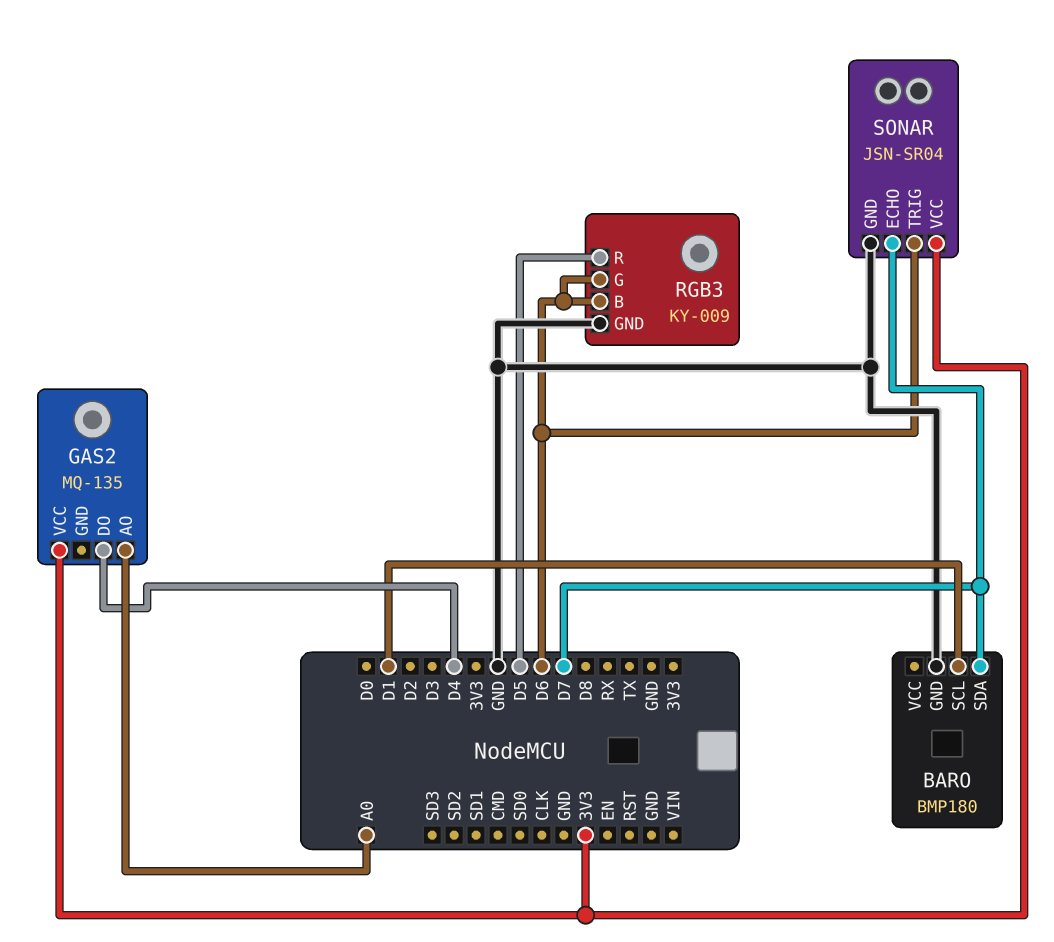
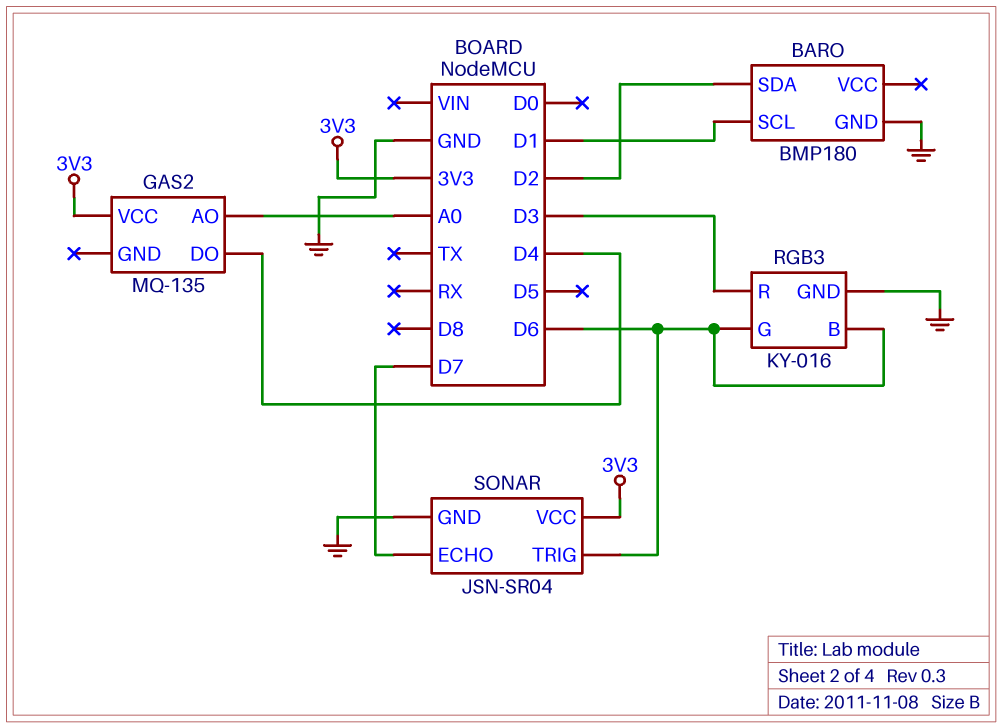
BARO pin SDA: D7 -> D2
RGB3: KY-009 -> KY-016
RGB3 pin R: D5 -> D3

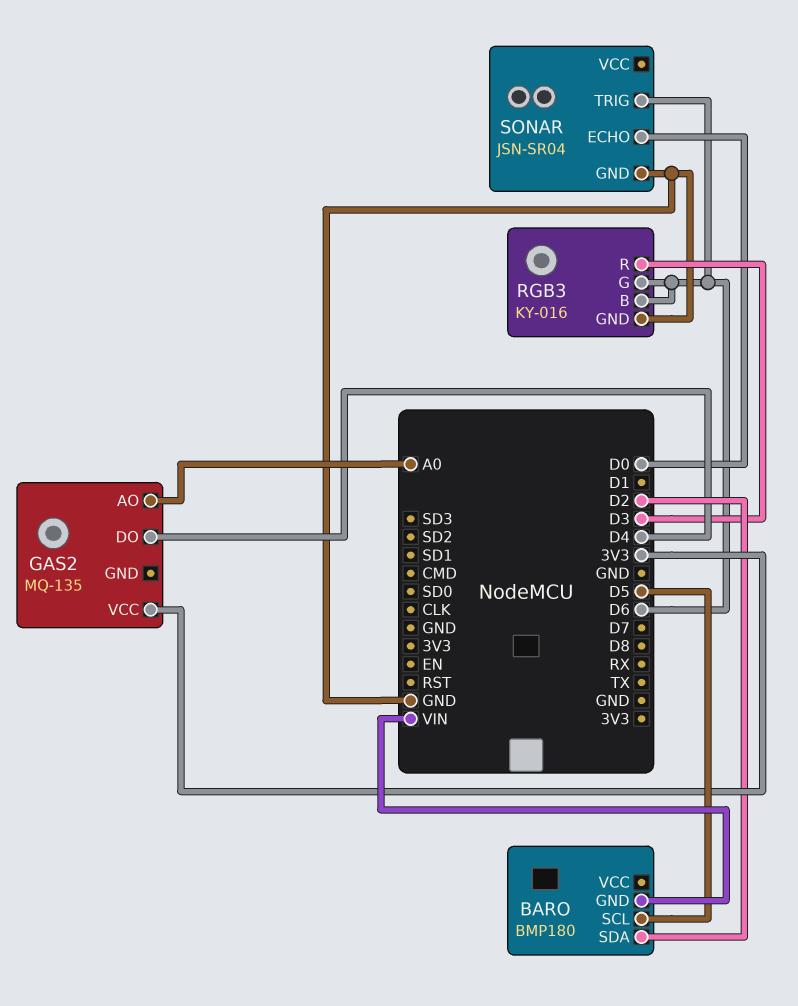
BARO pin GND: GND -> VIN
BARO pin SCL: D1 -> D5
SONAR pin ECHO: D7 -> D0
SONAR pin VCC: 3V3 -> none

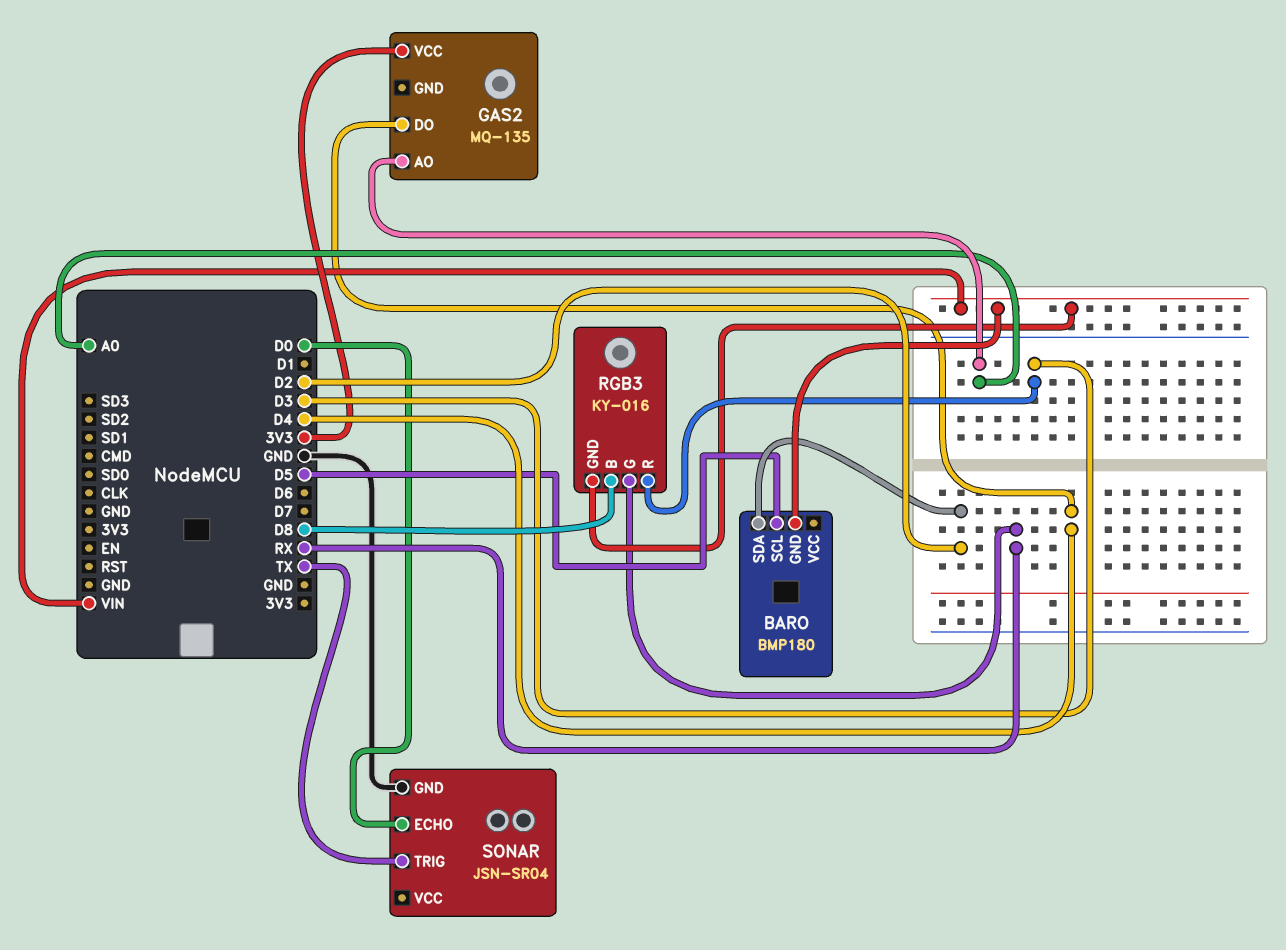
RGB3 pin B: D6 -> D8
RGB3 pin G: D6 -> RX
RGB3 pin GND: GND -> VIN
SONAR pin TRIG: D6 -> TX

